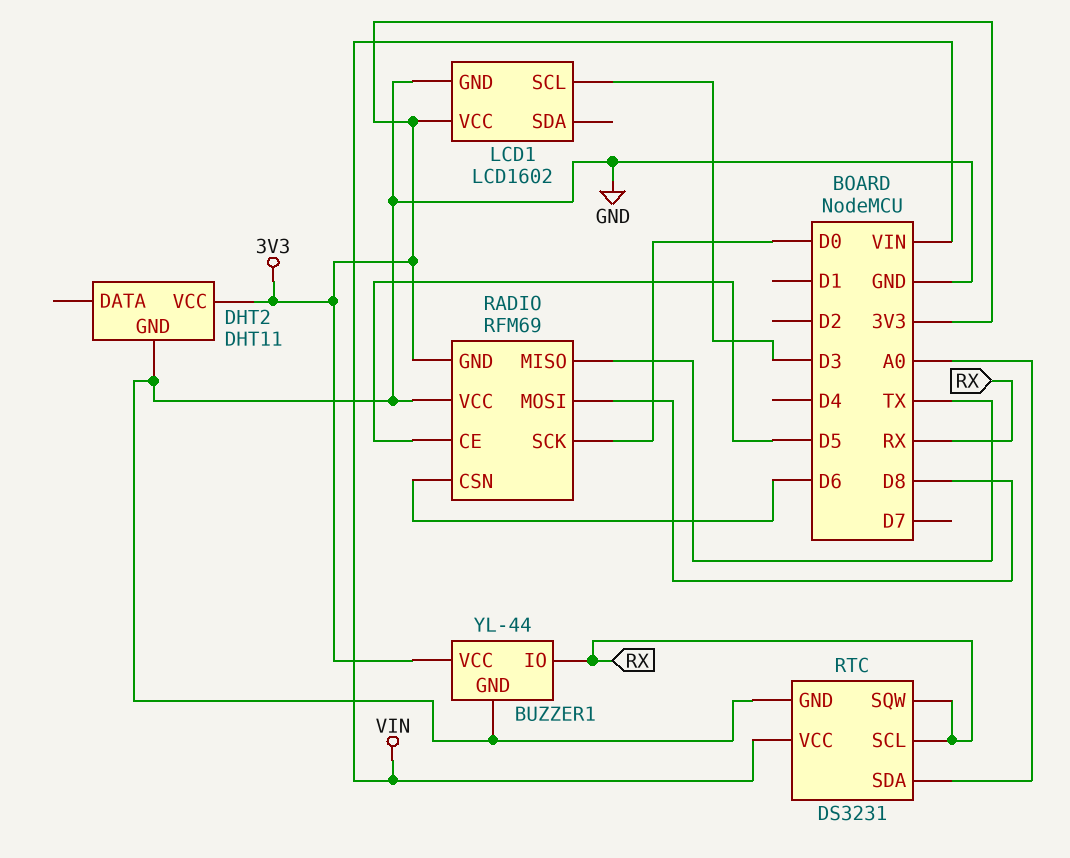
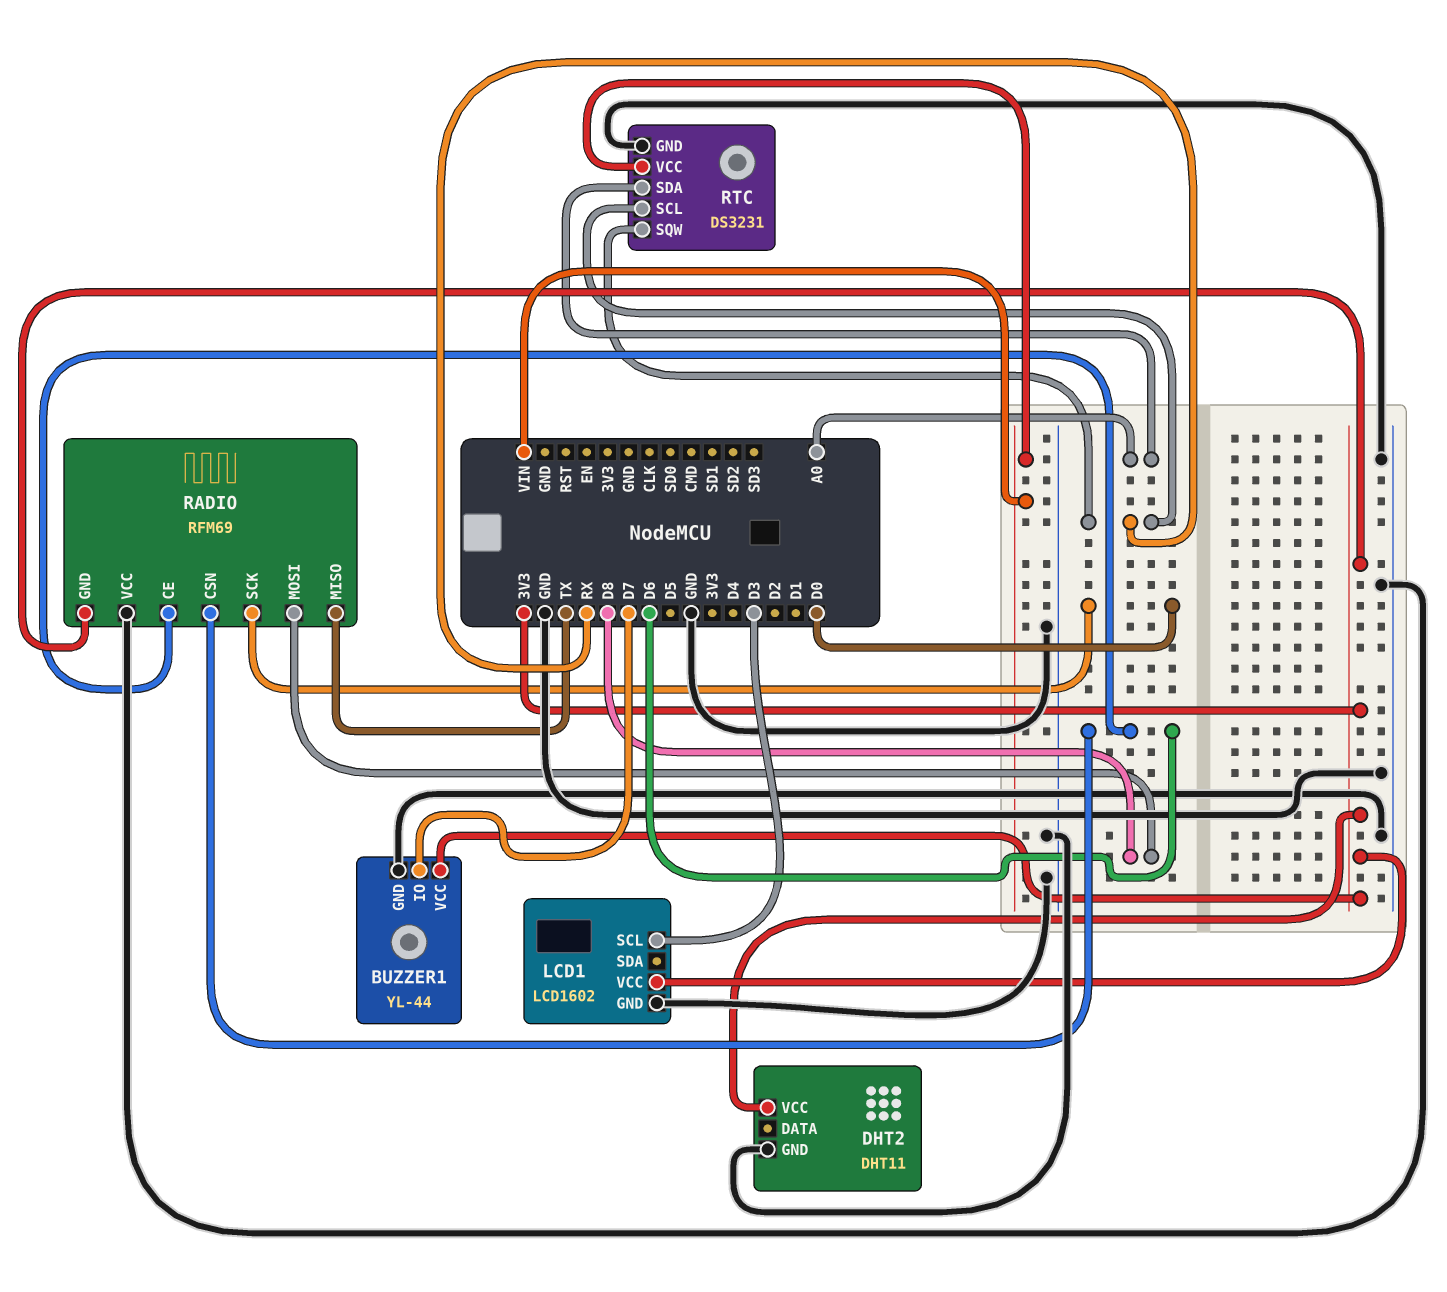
BUZZER1 pin IO: RX -> D7
RADIO pin CE: D5 -> D6

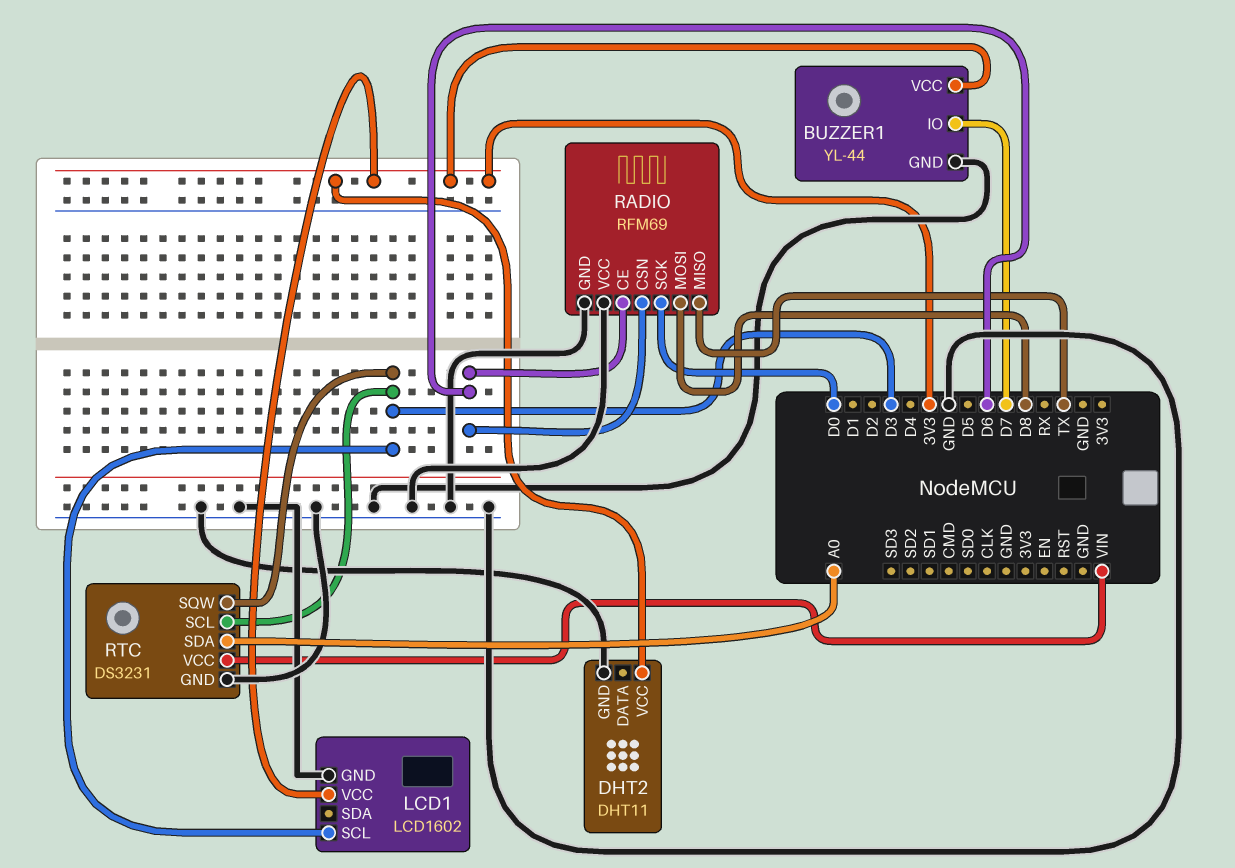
RADIO pin GND: 3V3 -> GND
RTC pin SCL: RX -> D3
RTC pin SQW: RX -> D3

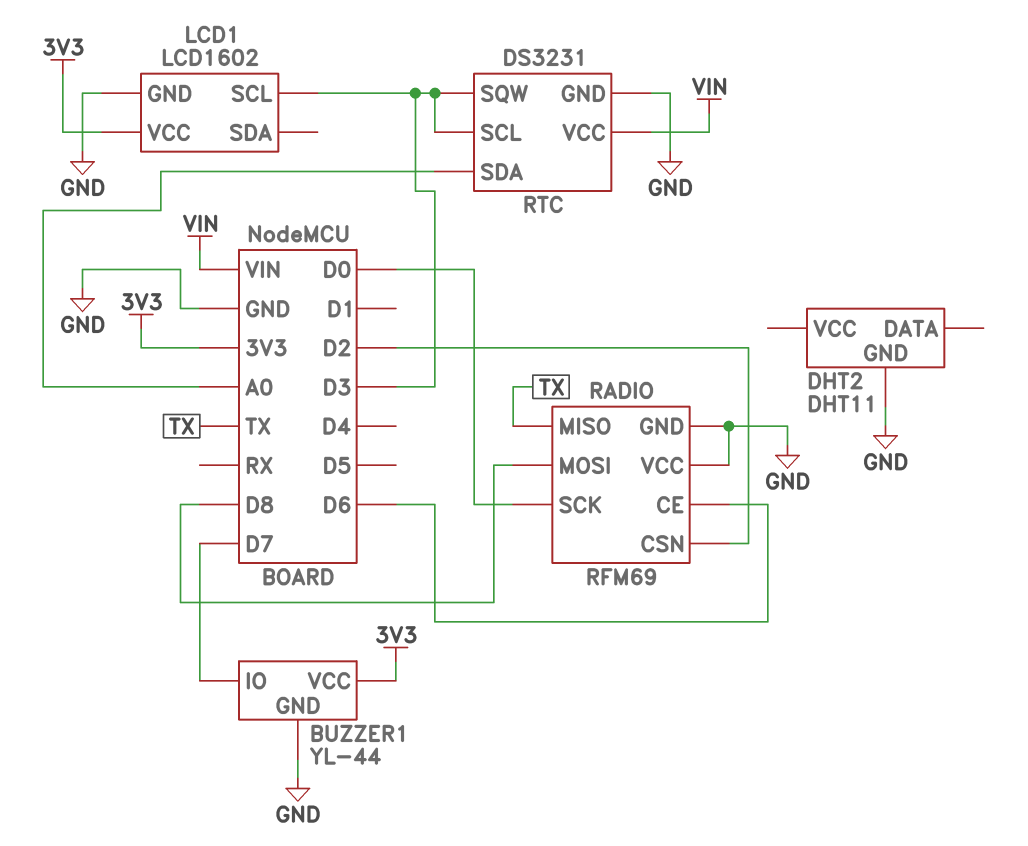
DHT2 pin VCC: 3V3 -> none
RADIO pin CSN: D6 -> D2

